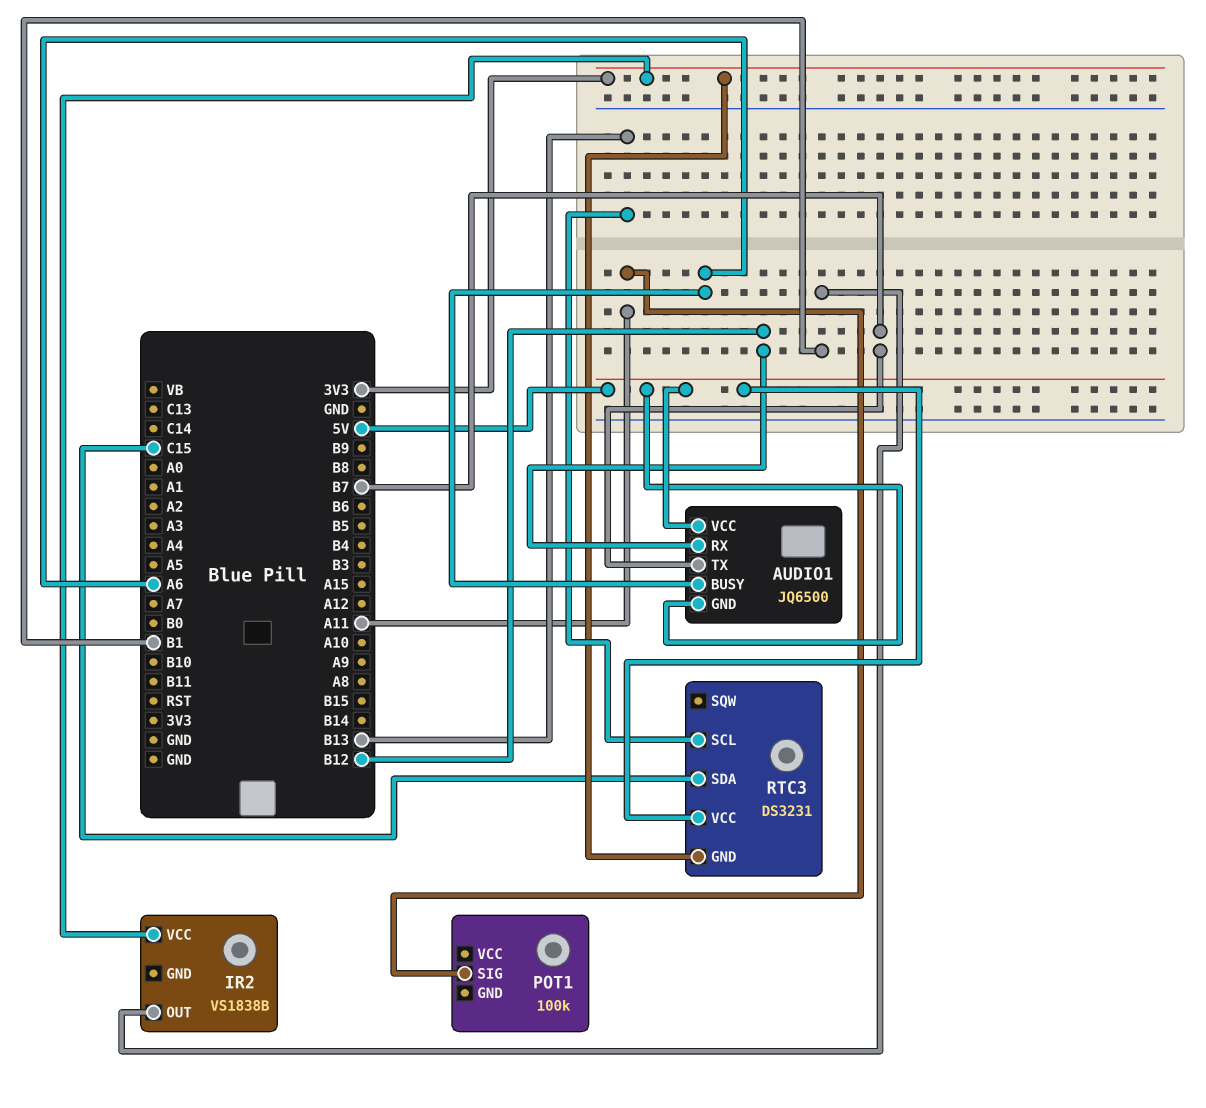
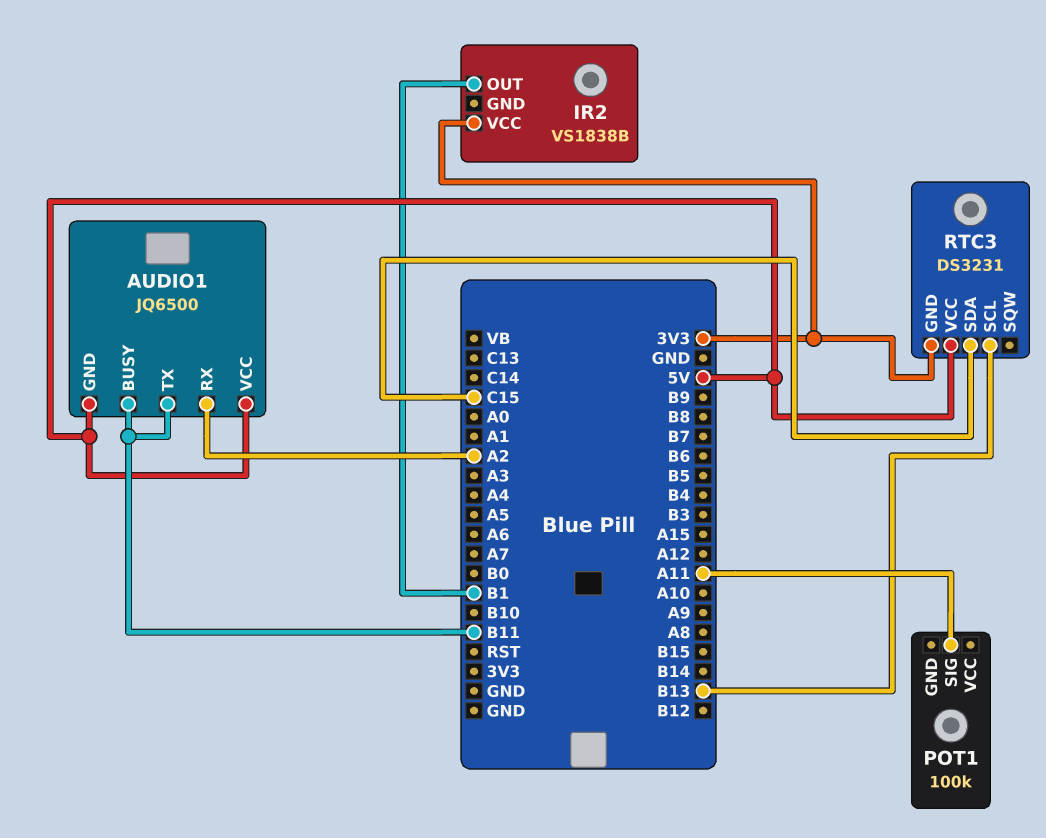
AUDIO1 pin BUSY: A6 -> B11
AUDIO1 pin RX: B12 -> A2
AUDIO1 pin TX: B7 -> B11

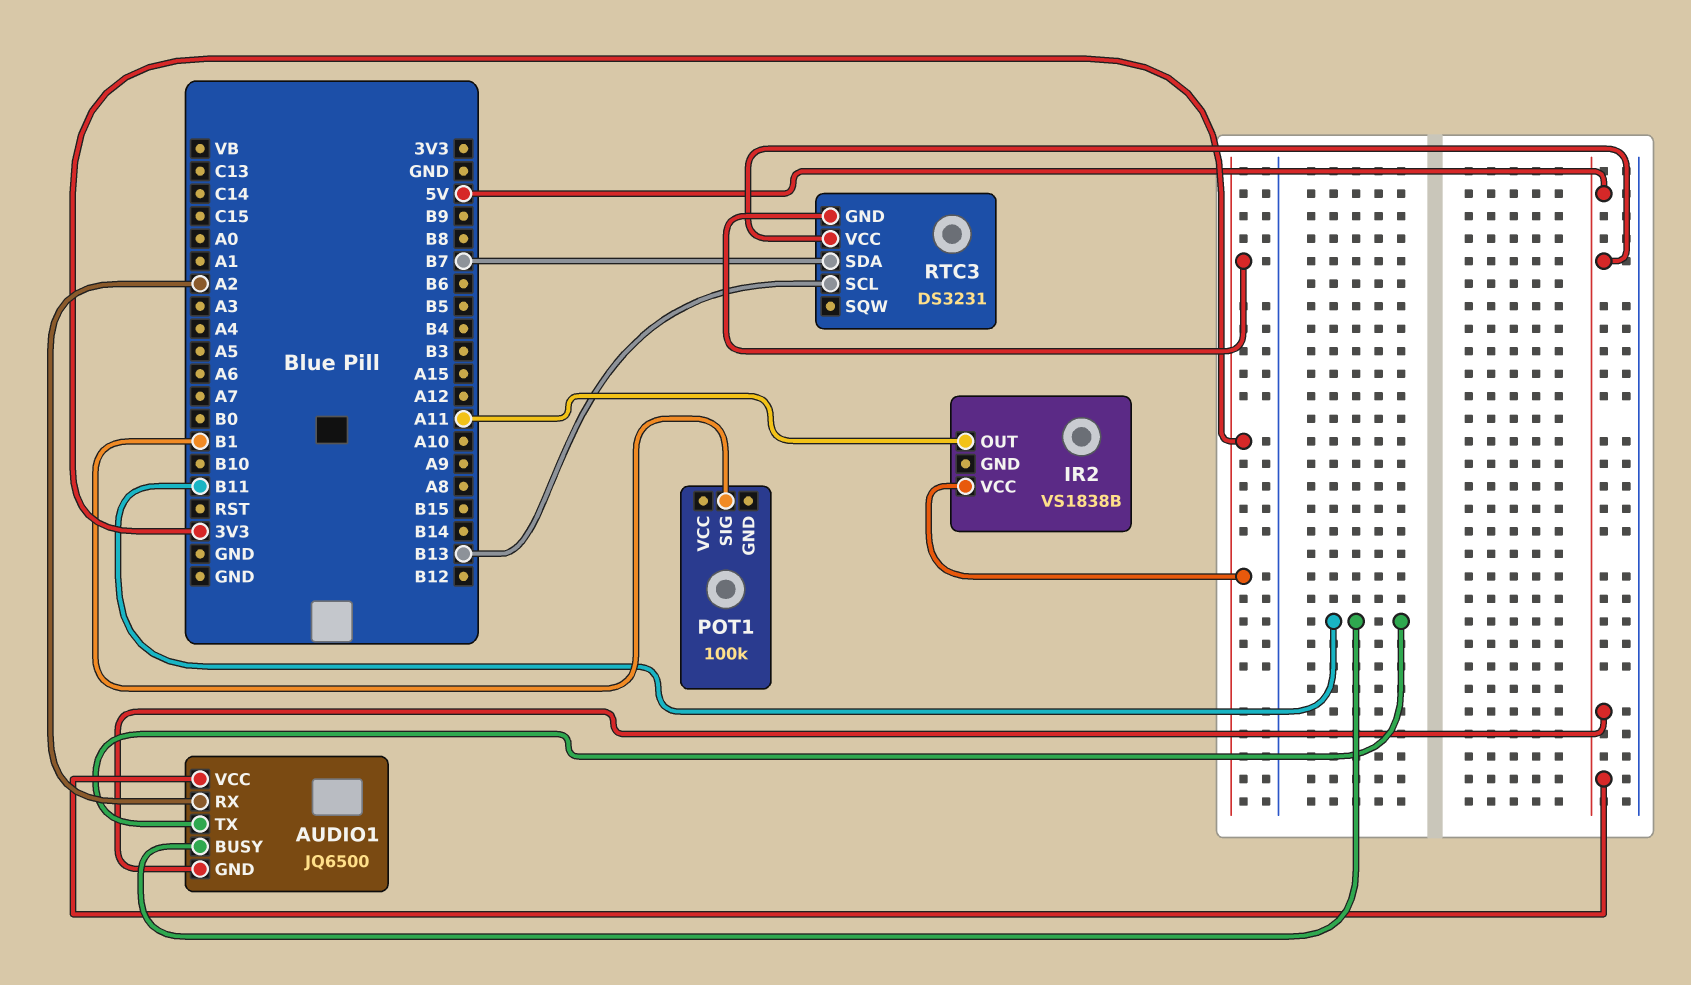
IR2 pin OUT: B1 -> A11
POT1 pin SIG: A11 -> B1
RTC3 pin SDA: C15 -> B7

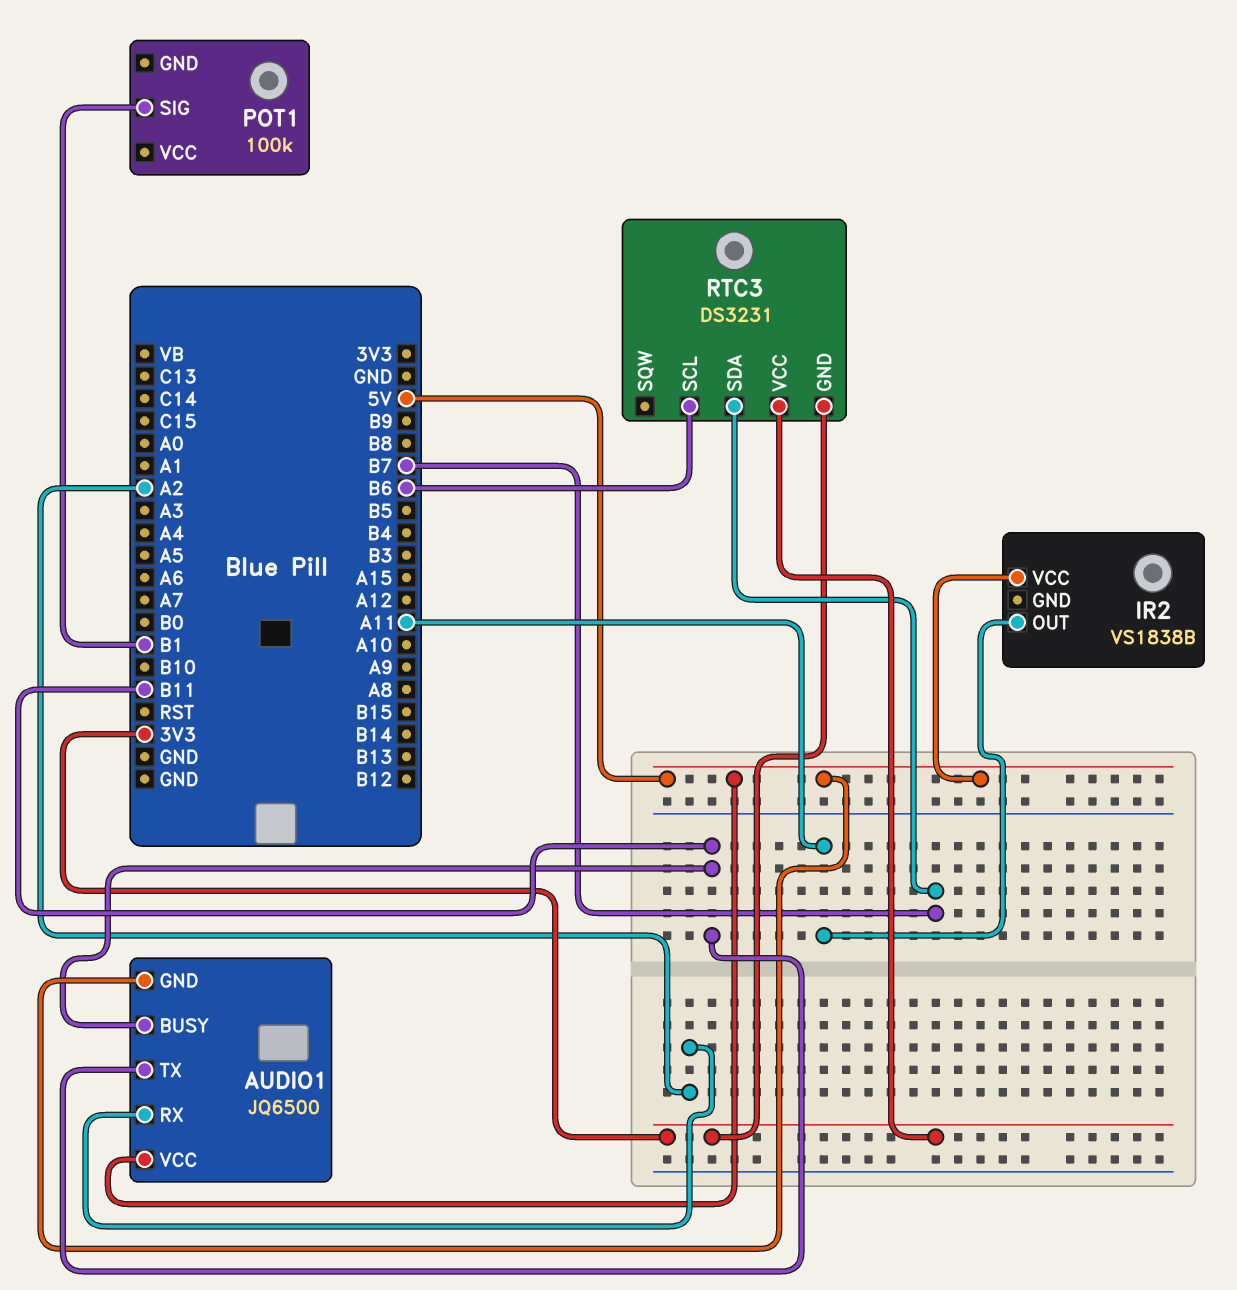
IR2 pin VCC: 3V3 -> 5V
RTC3 pin SCL: B13 -> B6
RTC3 pin VCC: 5V -> 3V3

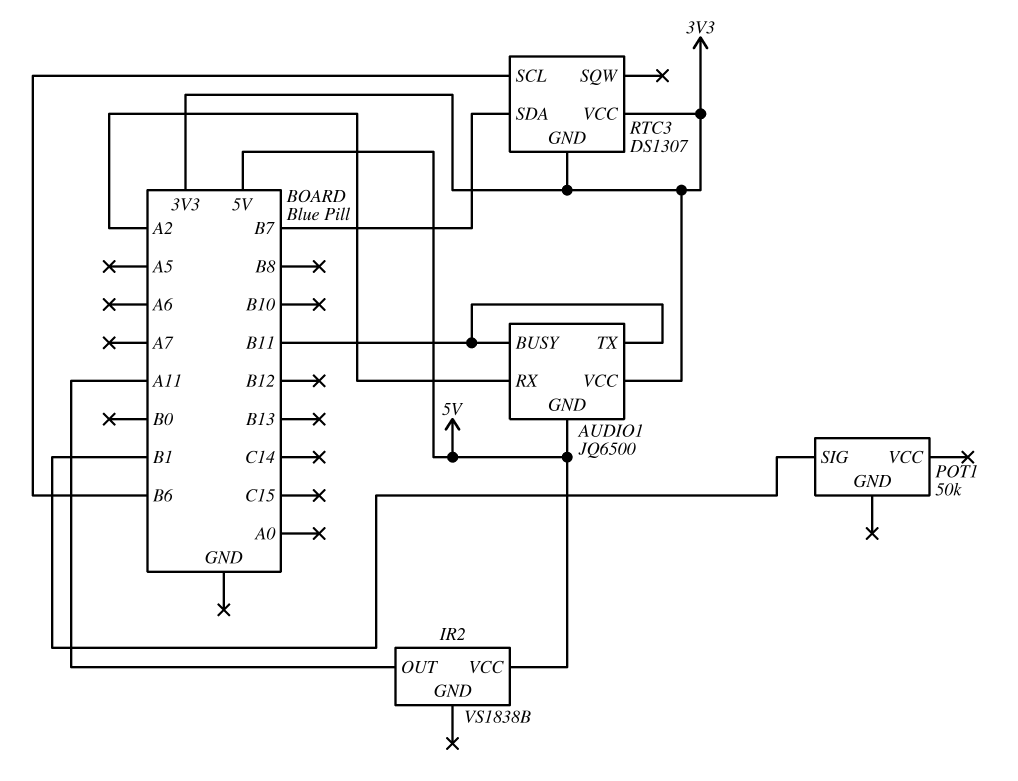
AUDIO1 pin VCC: 5V -> 3V3
POT1: 100k -> 50k
RTC3: DS3231 -> DS1307

